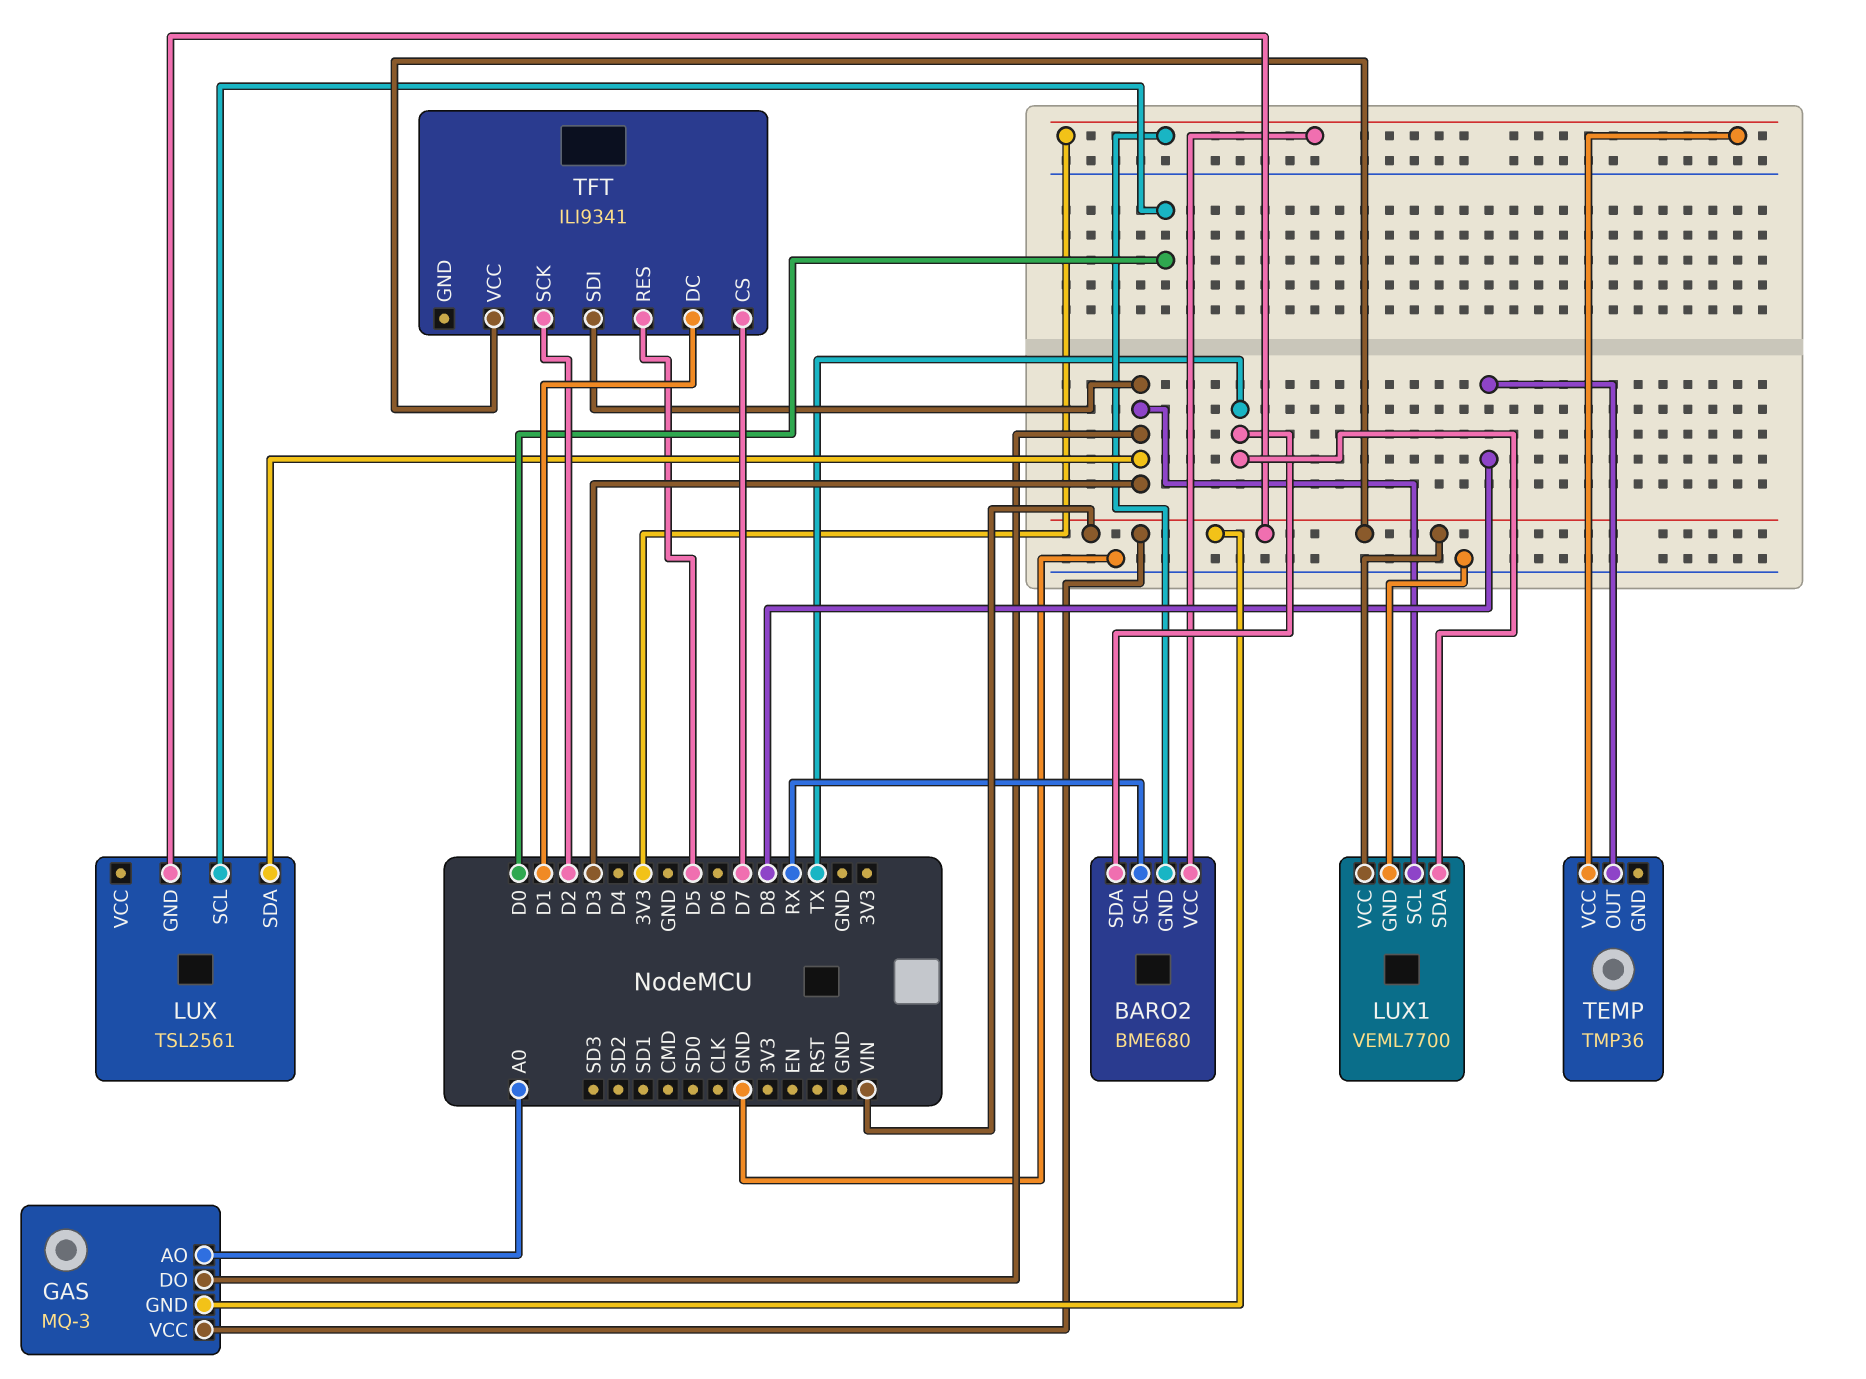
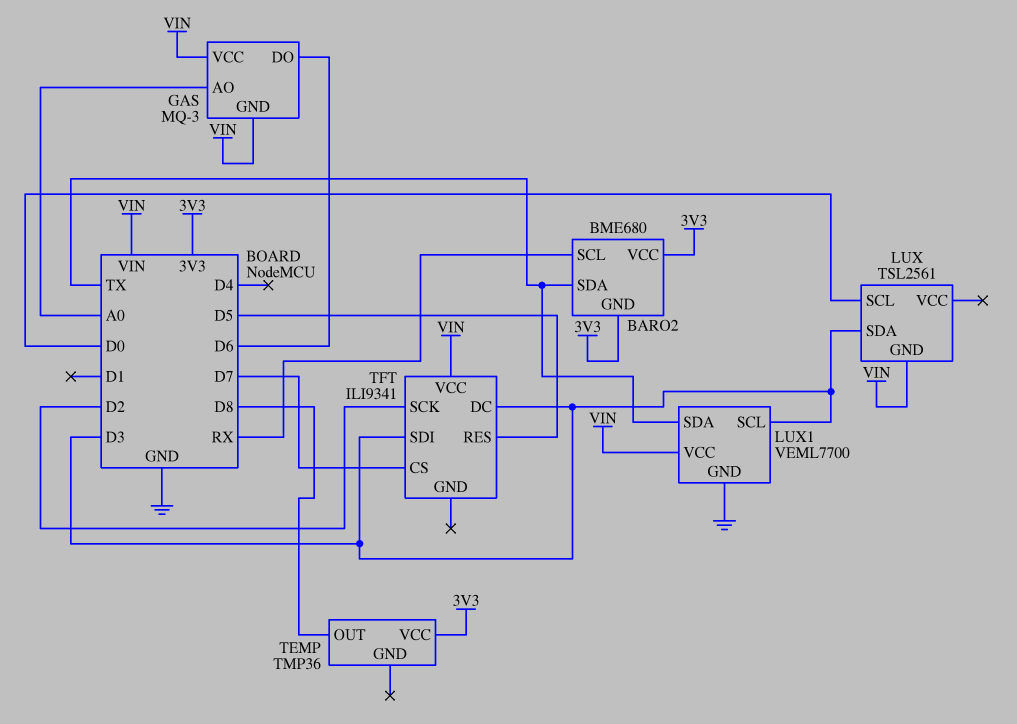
GAS pin DO: D3 -> D6
TFT pin DC: D1 -> D3

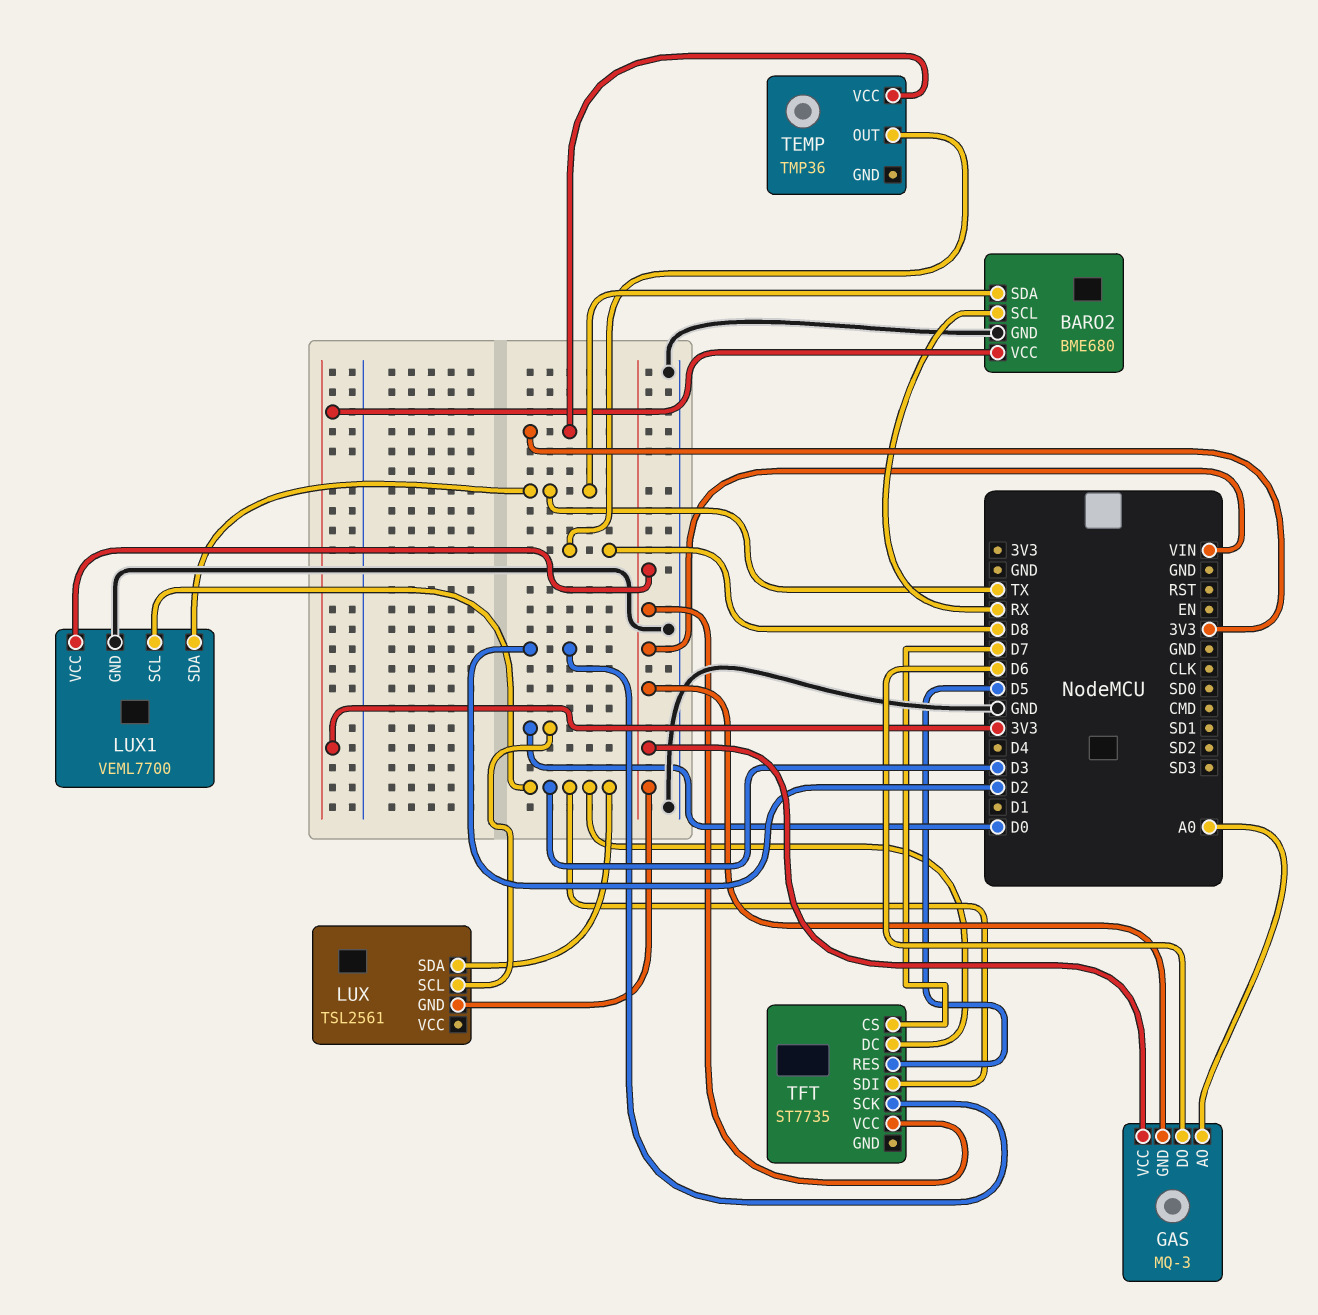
BARO2 pin GND: 3V3 -> GND
TFT: ILI9341 -> ST7735

